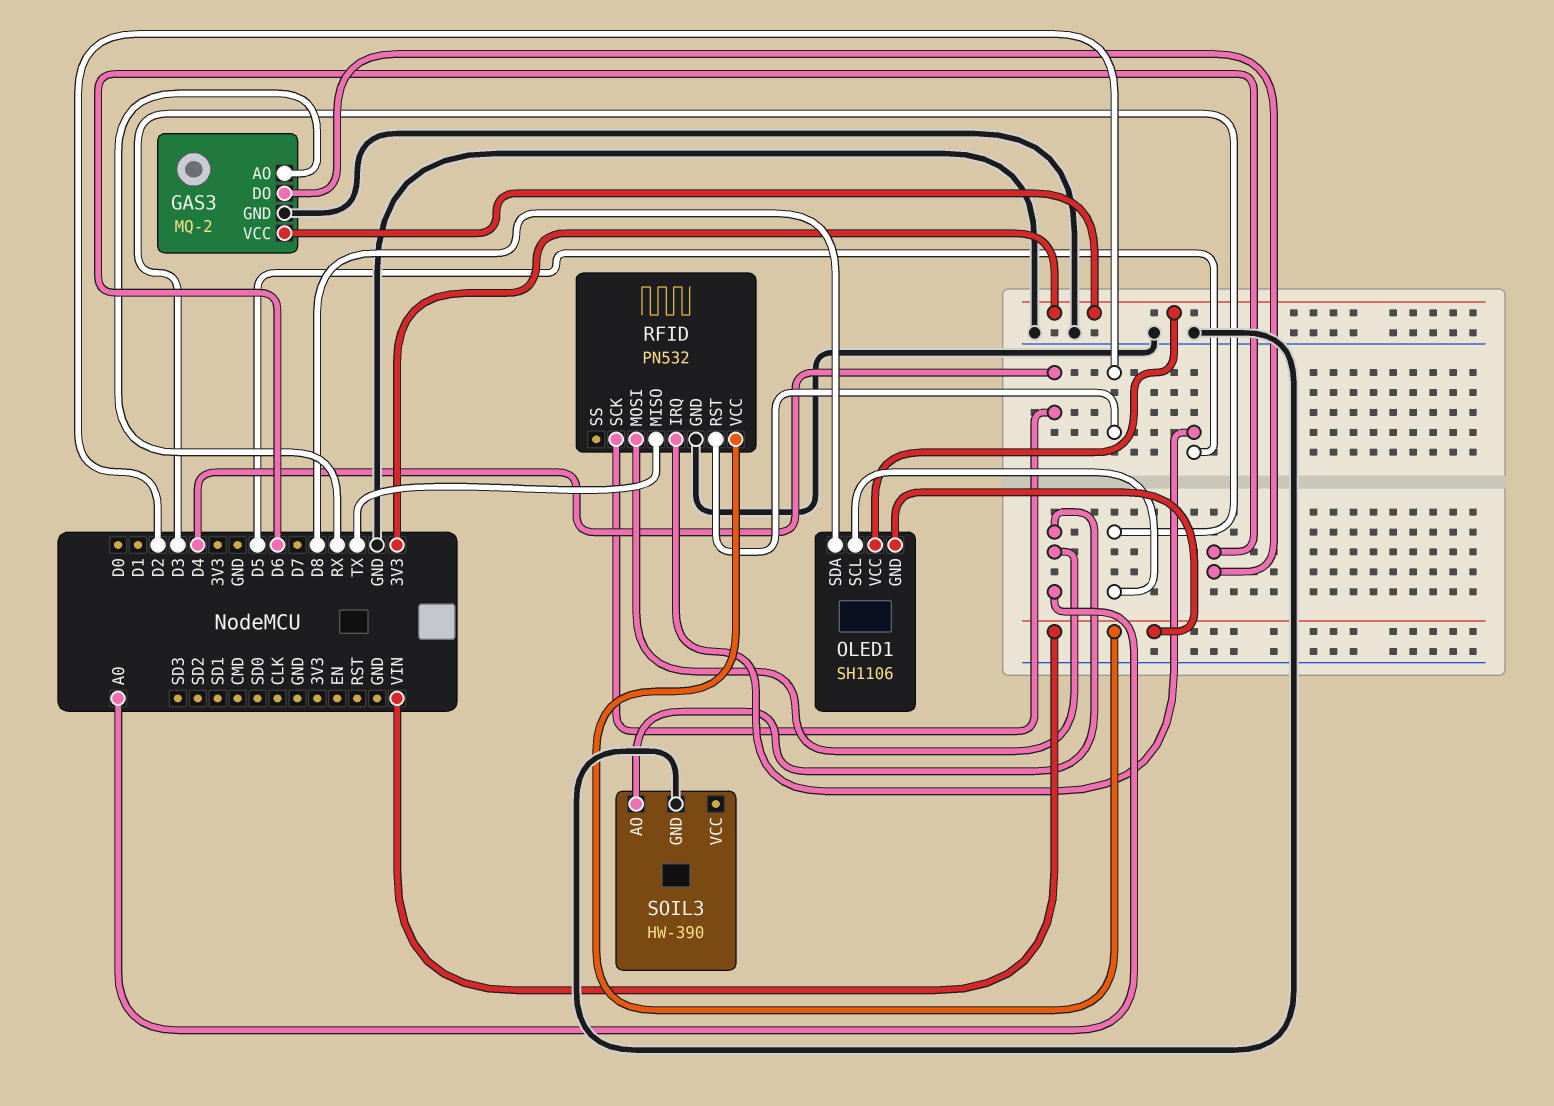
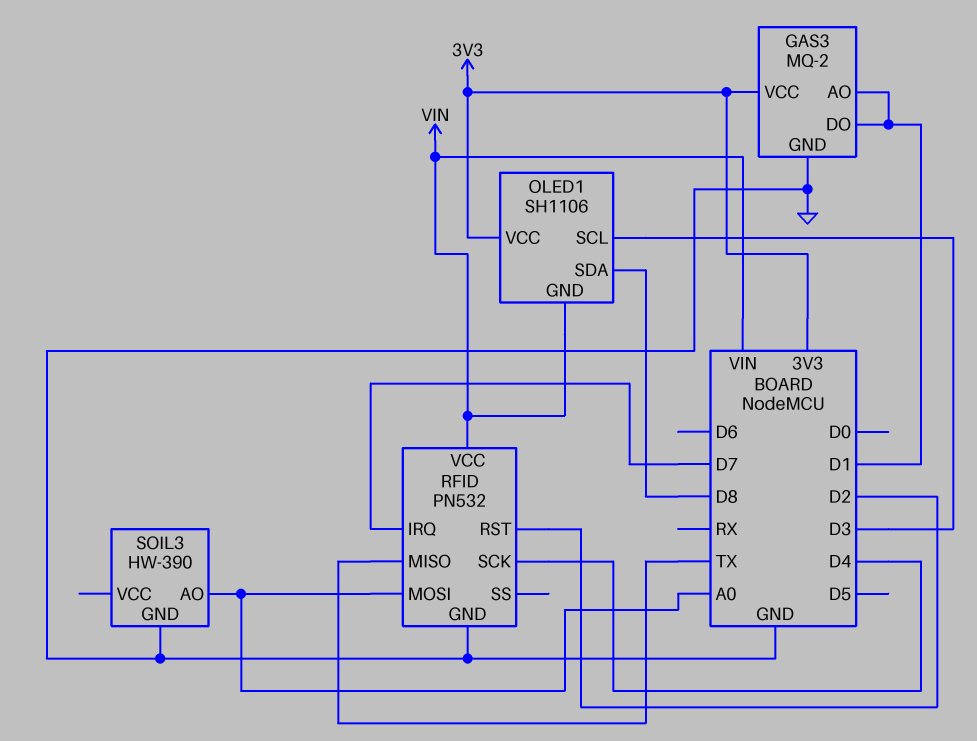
GAS3 pin AO: RX -> D1
GAS3 pin DO: D6 -> D1
RFID pin IRQ: D5 -> D7

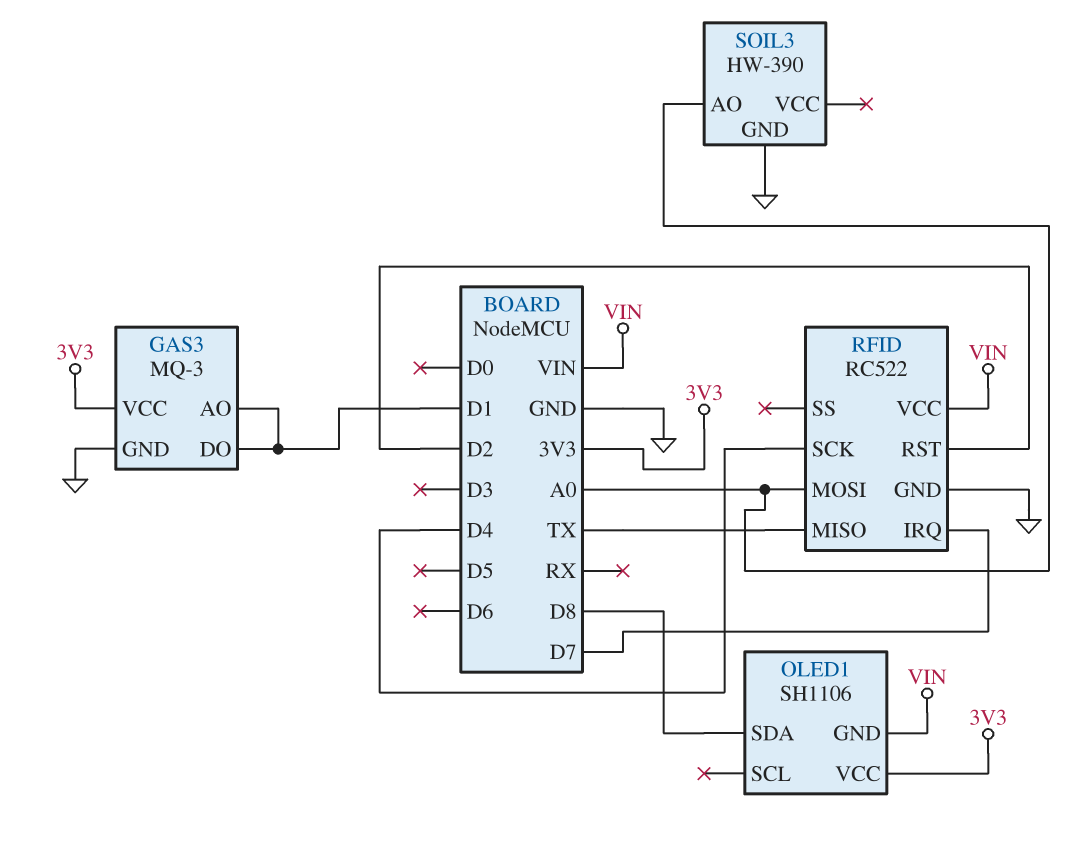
GAS3: MQ-2 -> MQ-3
OLED1 pin SCL: D3 -> none
RFID: PN532 -> RC522

